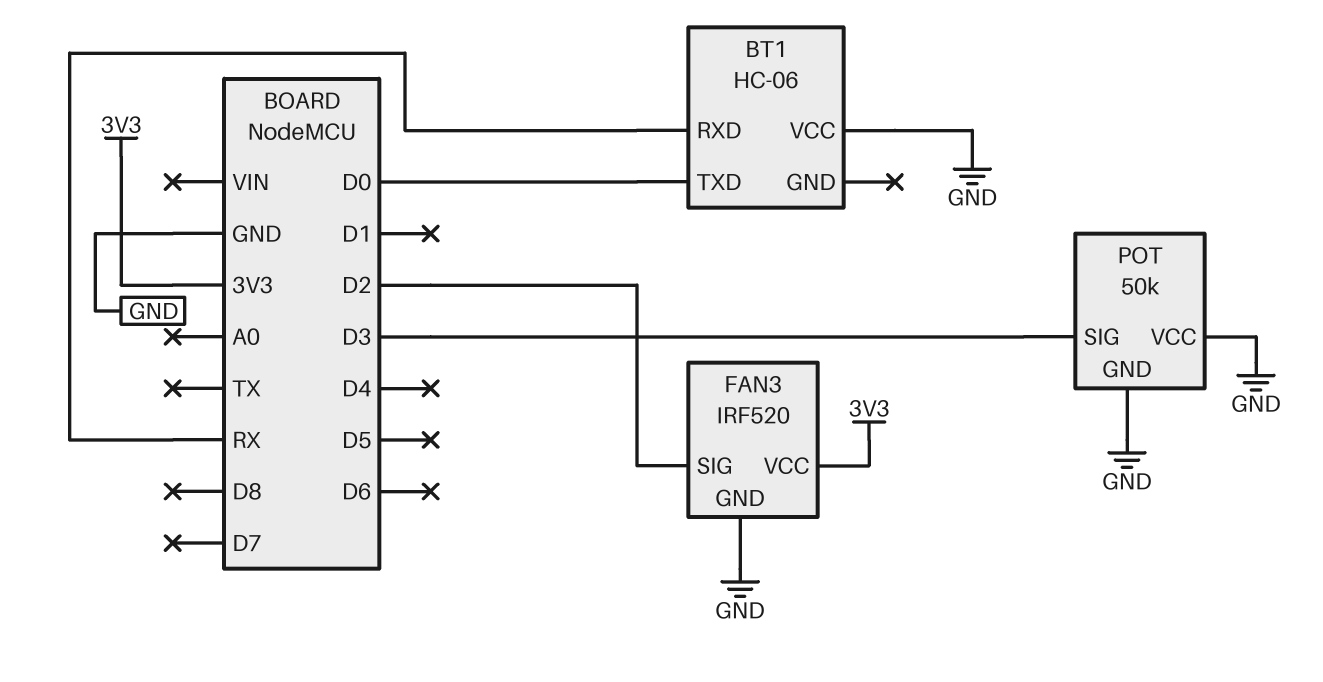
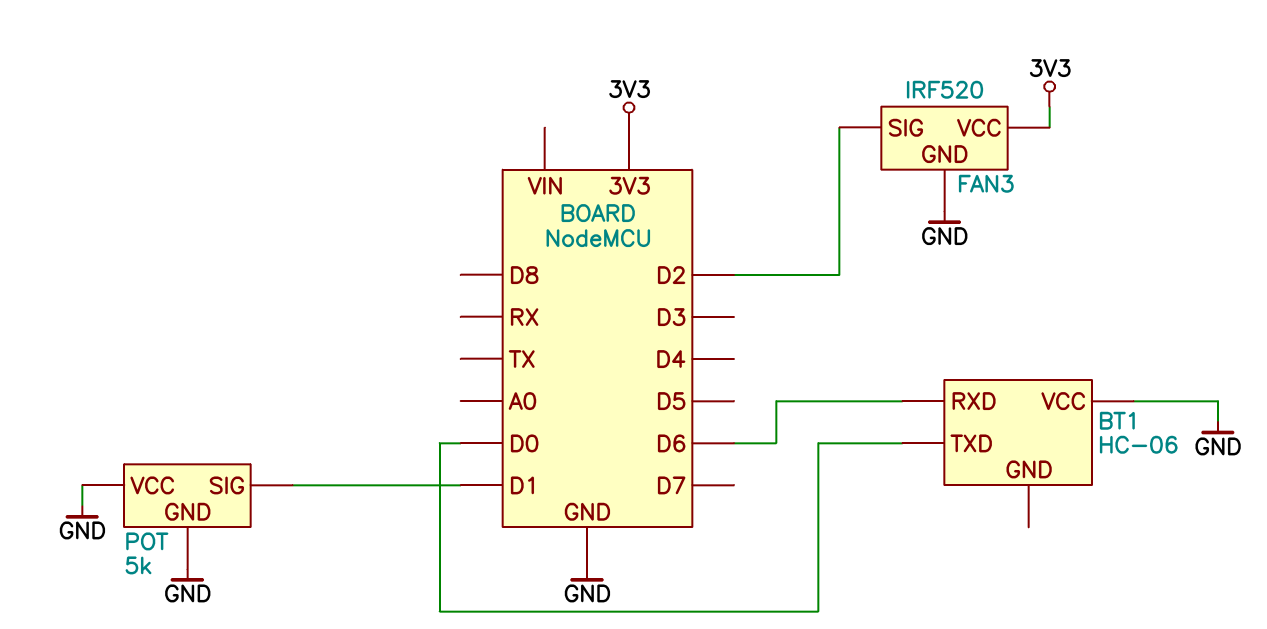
BT1 pin RXD: RX -> D6
POT: 50k -> 5k
POT pin SIG: D3 -> D1

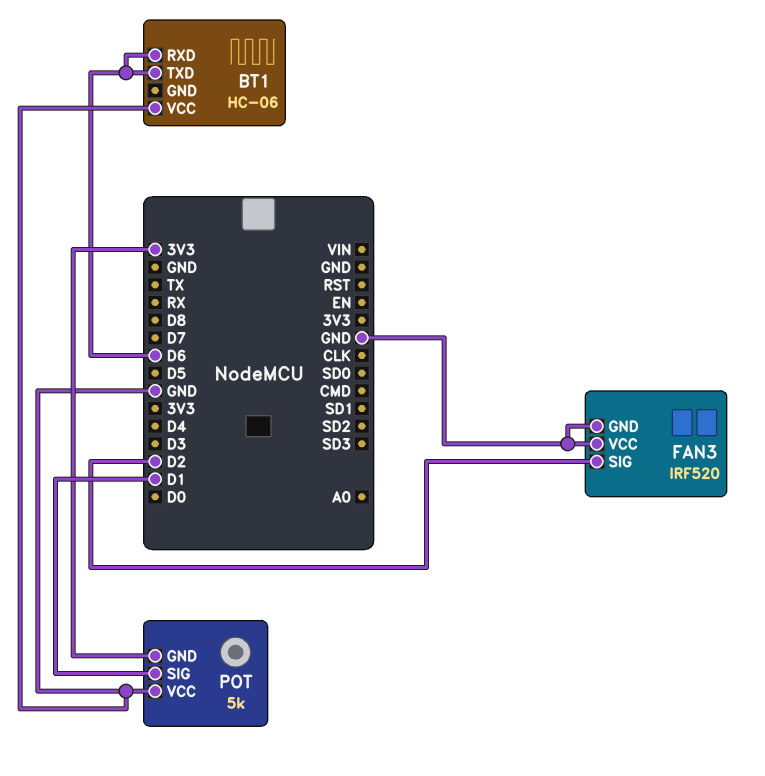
BT1 pin TXD: D0 -> D6
FAN3 pin VCC: 3V3 -> GND
POT pin GND: GND -> 3V3

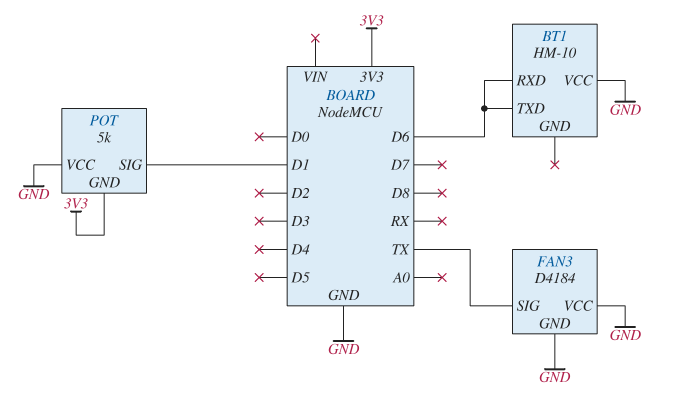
BT1: HC-06 -> HM-10
FAN3: IRF520 -> D4184
FAN3 pin SIG: D2 -> TX

